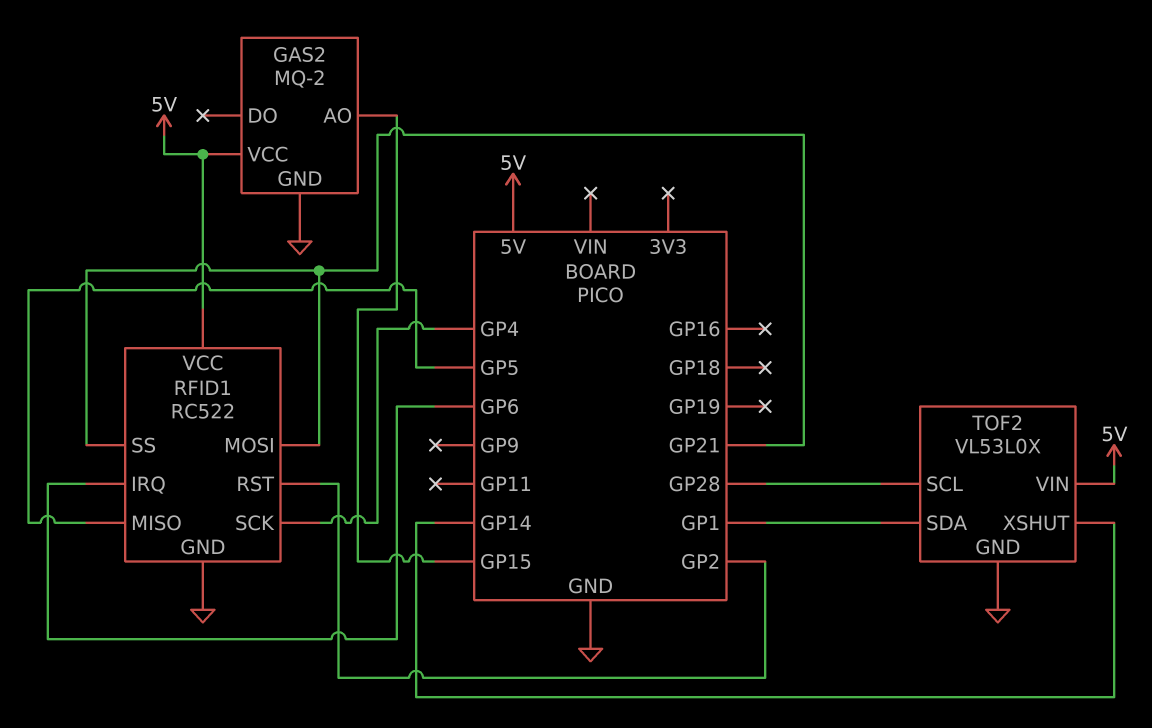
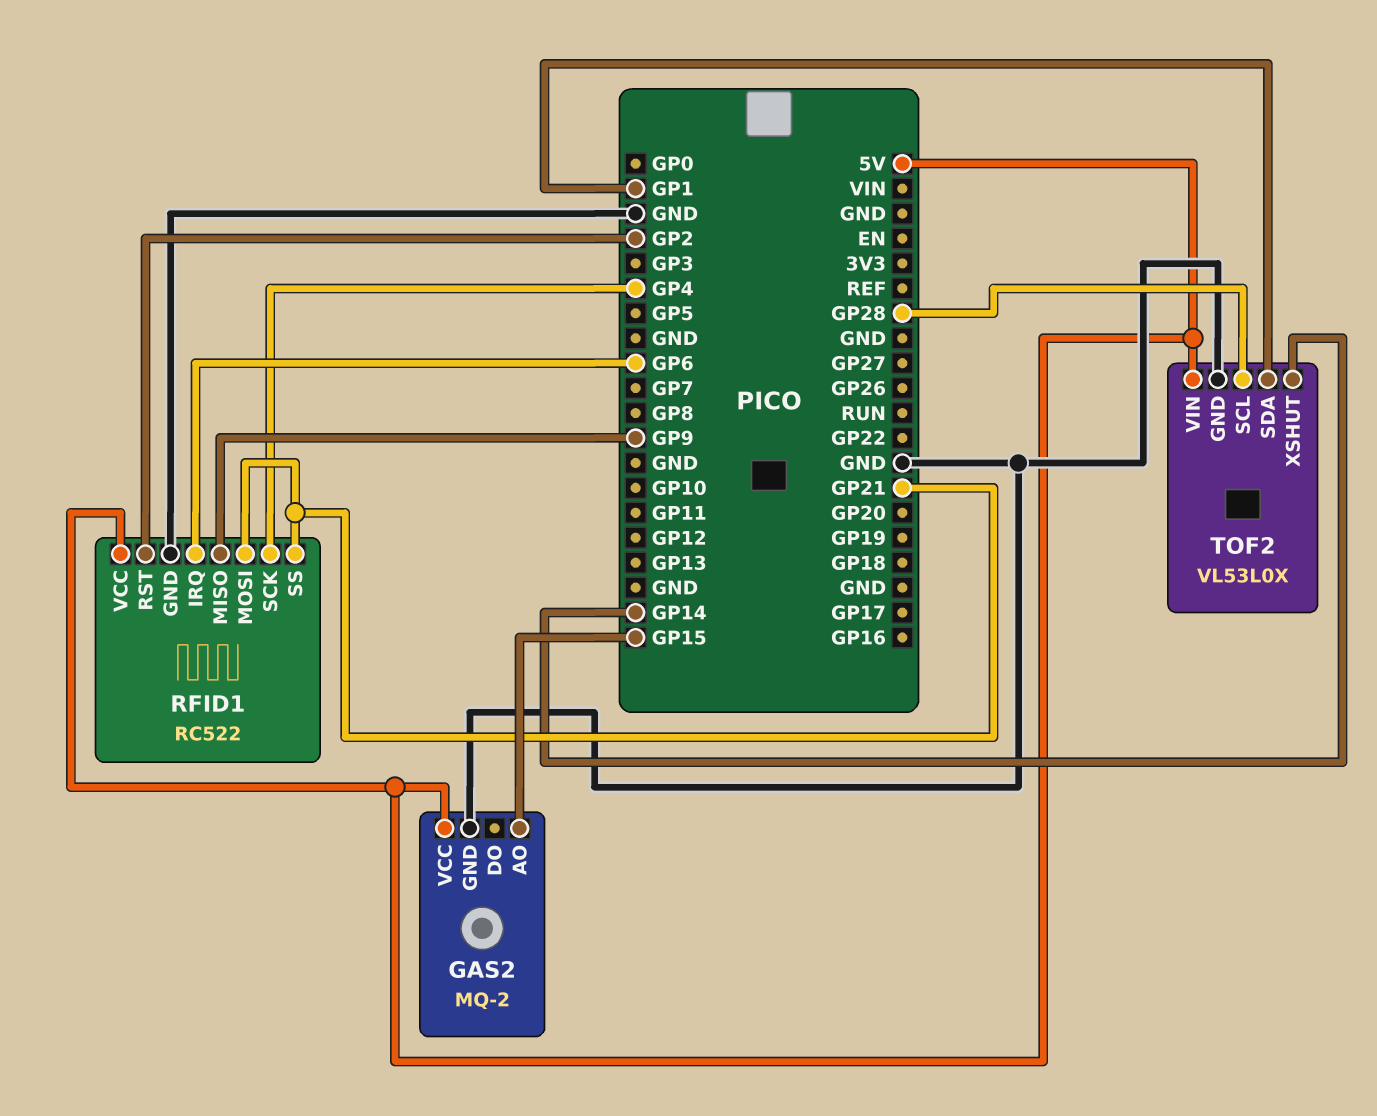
RFID1 pin MISO: GP5 -> GP9

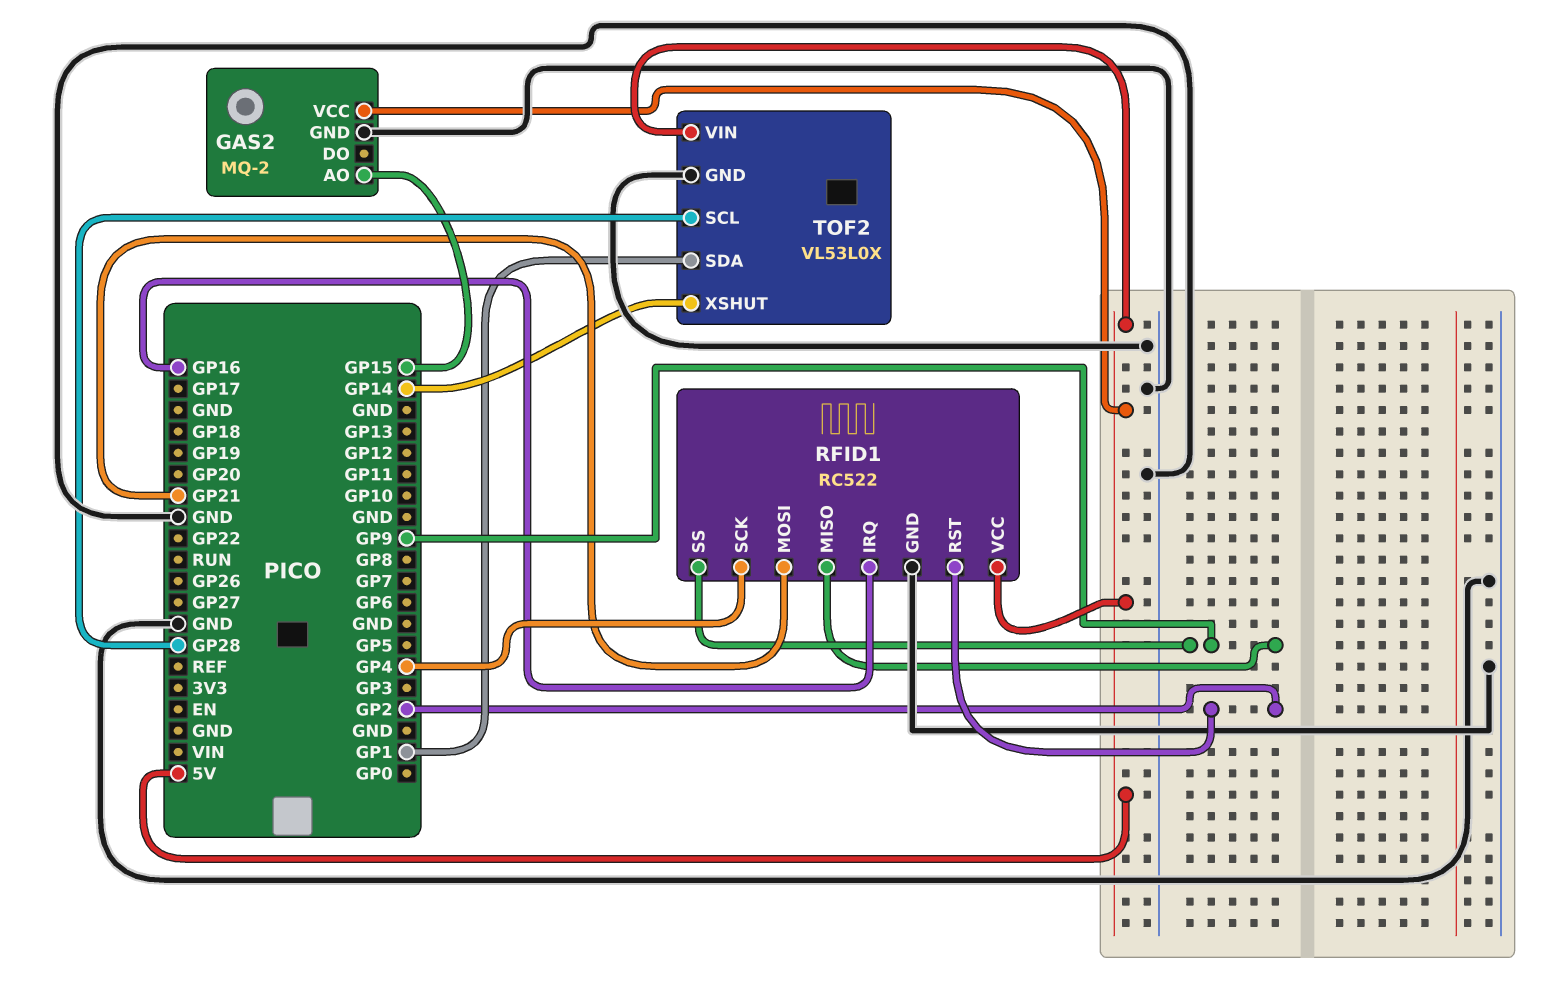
RFID1 pin IRQ: GP6 -> GP16
RFID1 pin SS: GP21 -> GP9

